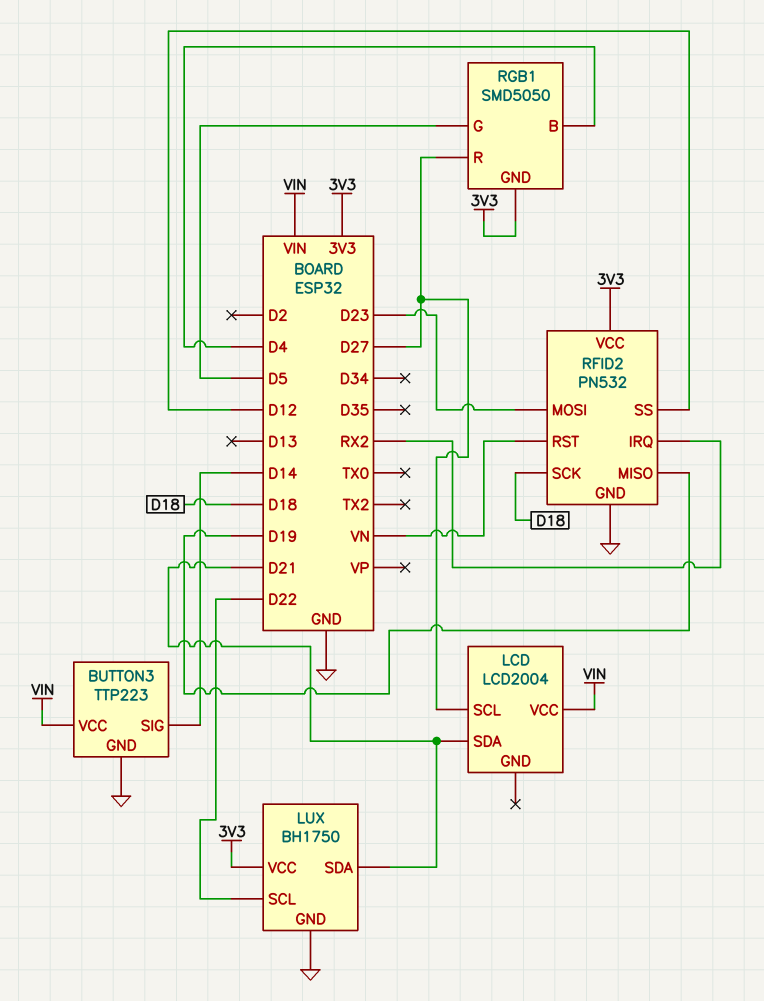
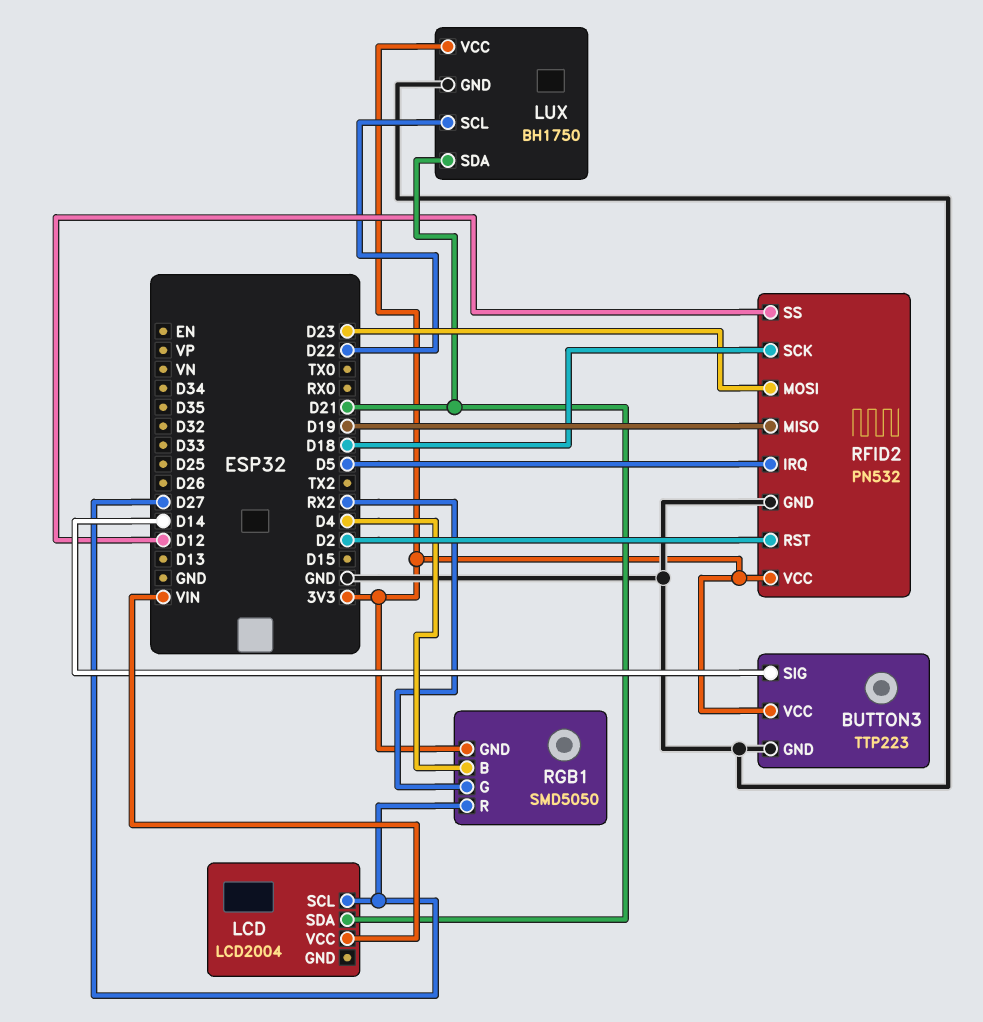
BUTTON3 pin VCC: VIN -> 3V3
RFID2 pin IRQ: RX2 -> D5
RFID2 pin RST: VN -> D2
RGB1 pin G: D5 -> RX2

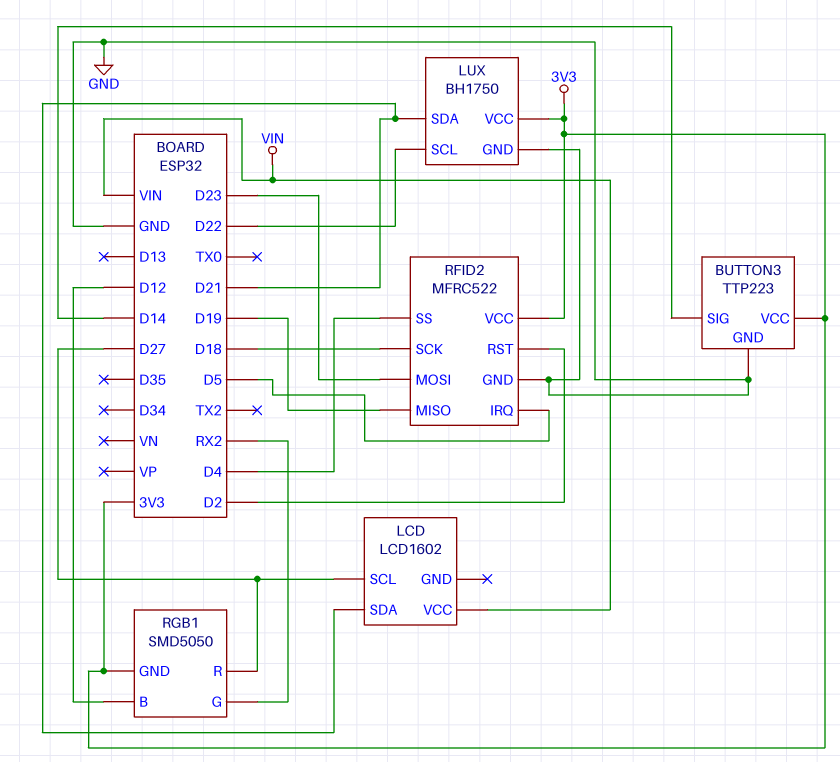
LCD: LCD2004 -> LCD1602
RFID2: PN532 -> MFRC522
RFID2 pin SS: D12 -> D4
RGB1 pin B: D4 -> D12

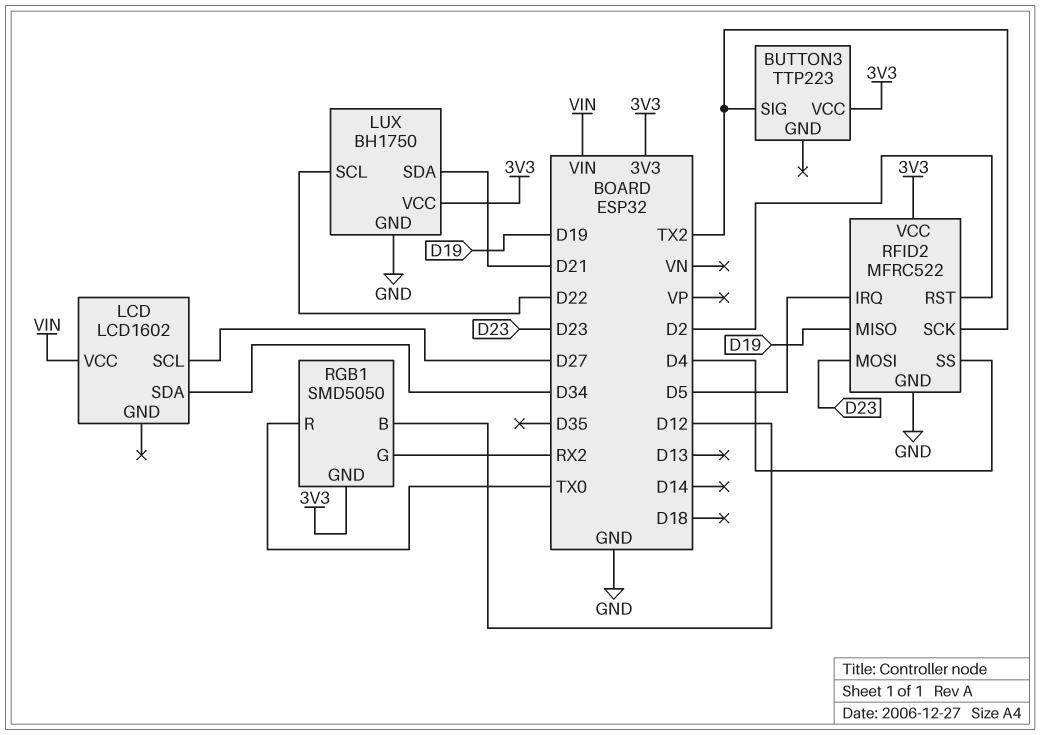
BUTTON3 pin GND: GND -> none
BUTTON3 pin SIG: D14 -> TX2
LCD pin SDA: D21 -> D34
RFID2 pin SCK: D18 -> TX2
RGB1 pin R: D27 -> TX0

